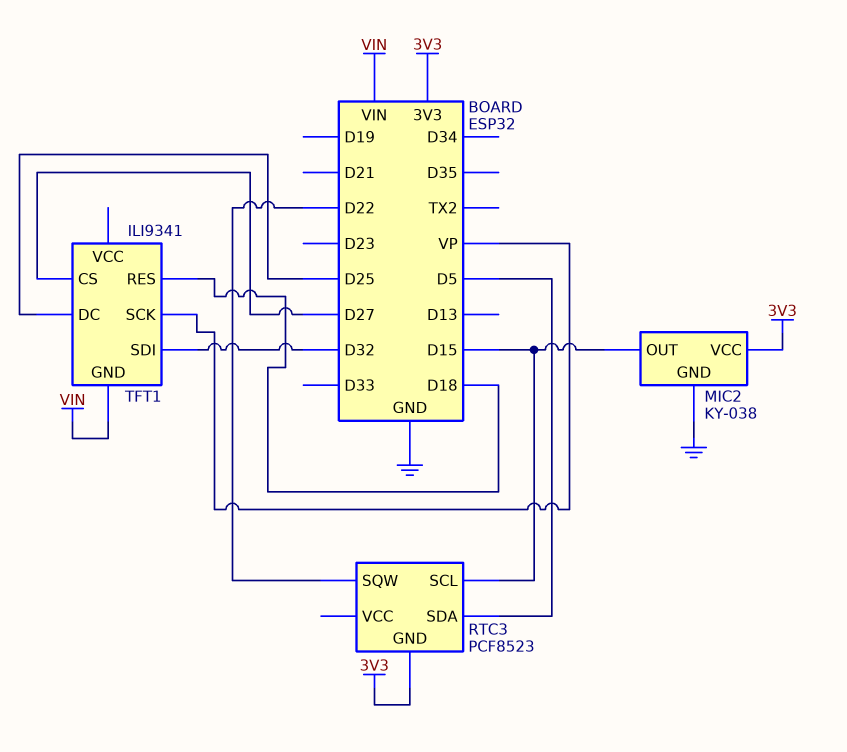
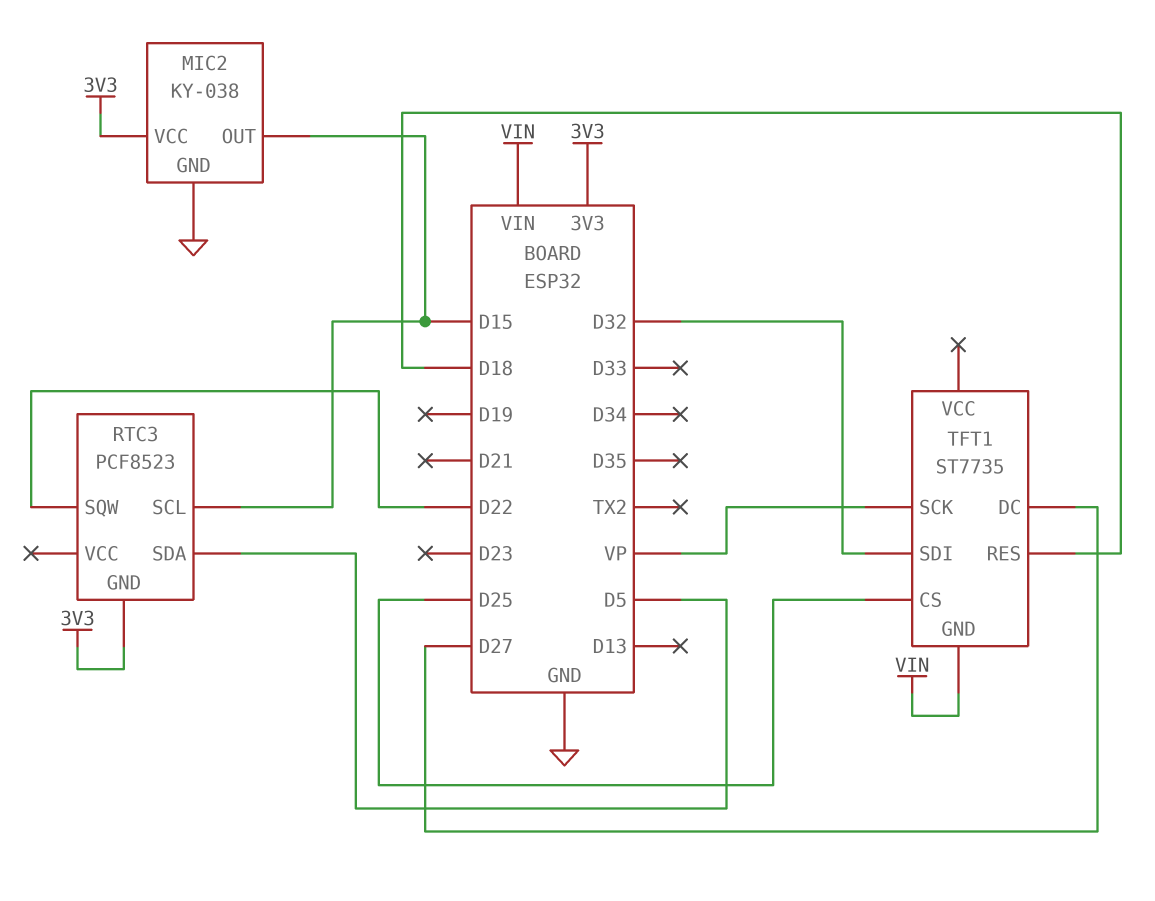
TFT1: ILI9341 -> ST7735
TFT1 pin CS: D27 -> D25
TFT1 pin DC: D25 -> D27

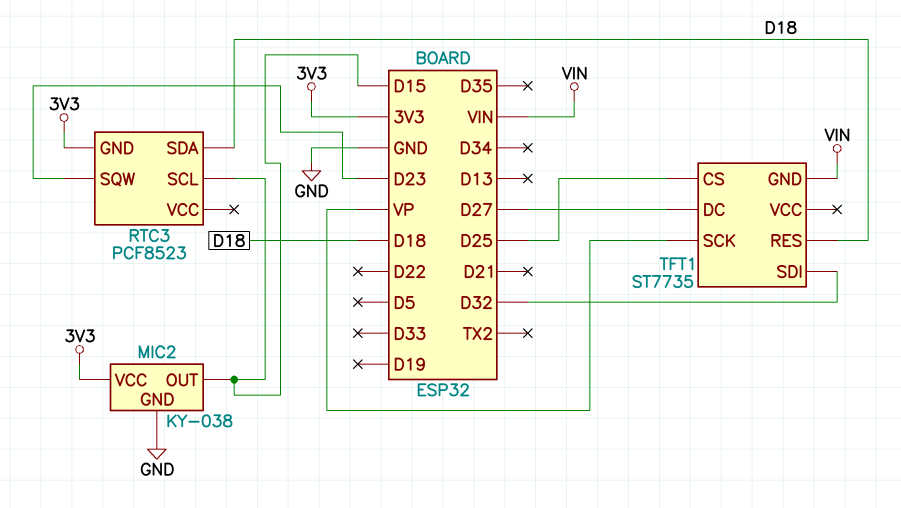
RTC3 pin SDA: D5 -> D18
RTC3 pin SQW: D22 -> D23

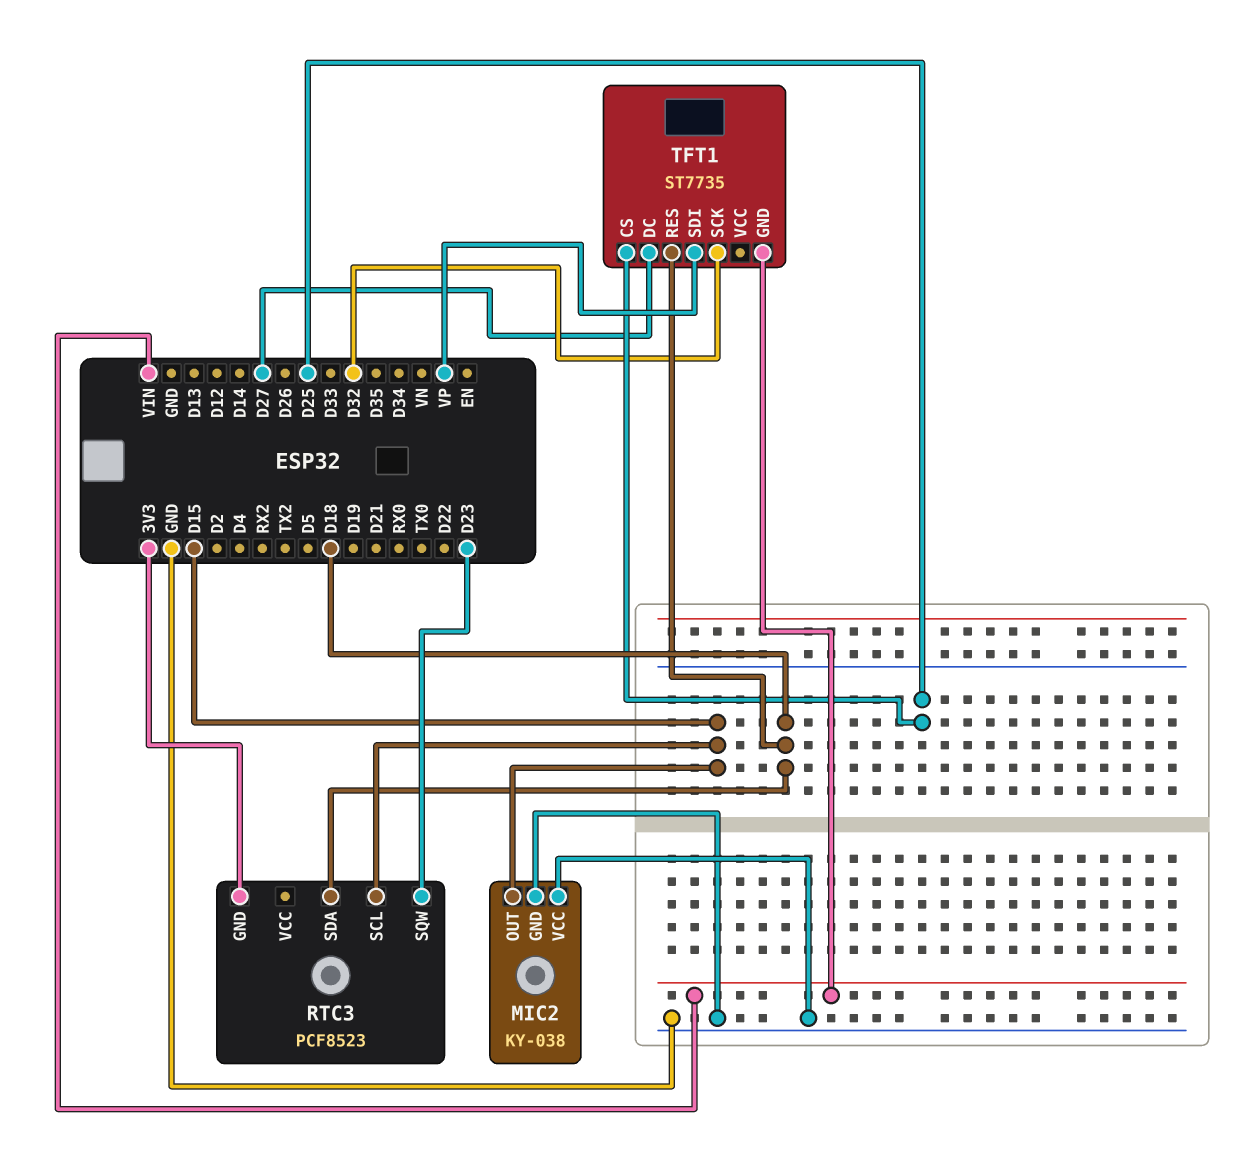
MIC2 pin VCC: 3V3 -> GND
TFT1 pin SCK: VP -> D32
TFT1 pin SDI: D32 -> VP

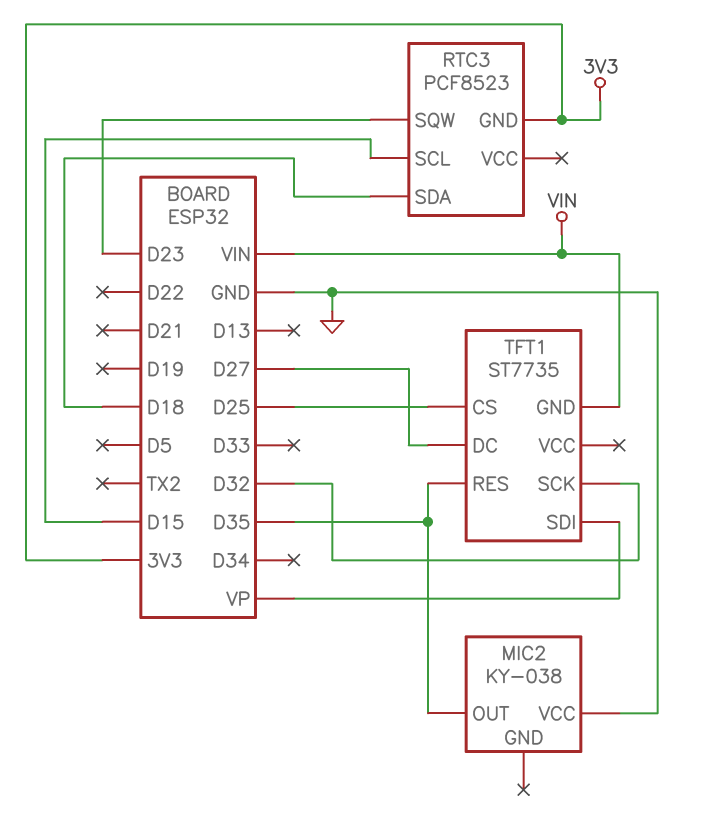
MIC2 pin GND: GND -> none
MIC2 pin OUT: D15 -> D35
TFT1 pin RES: D18 -> D35

